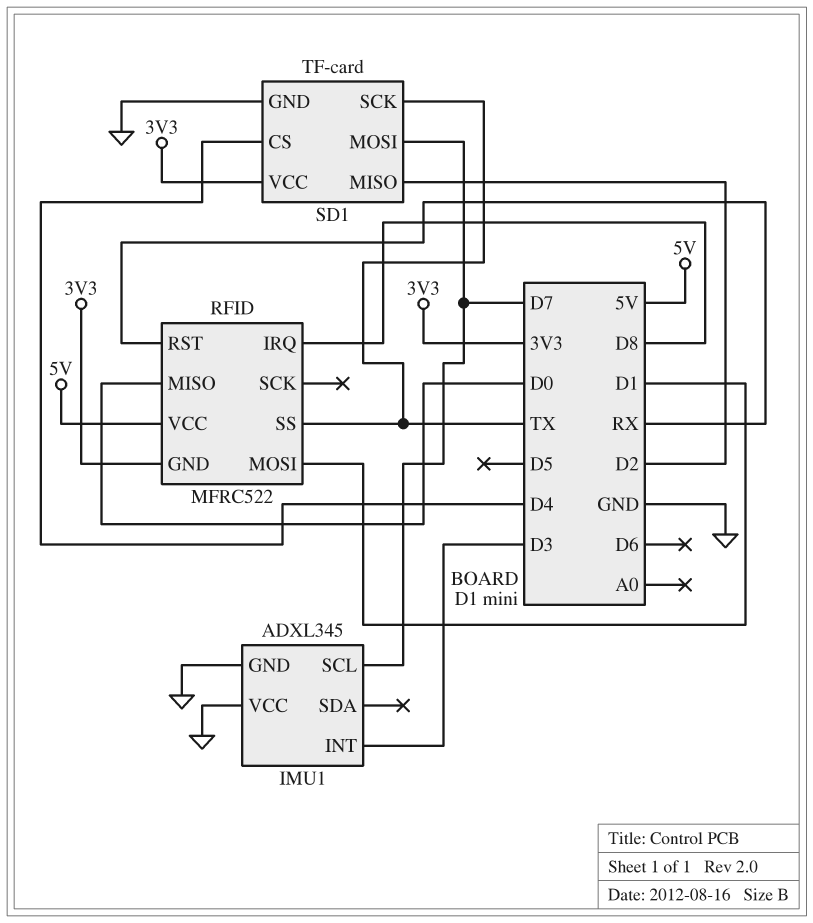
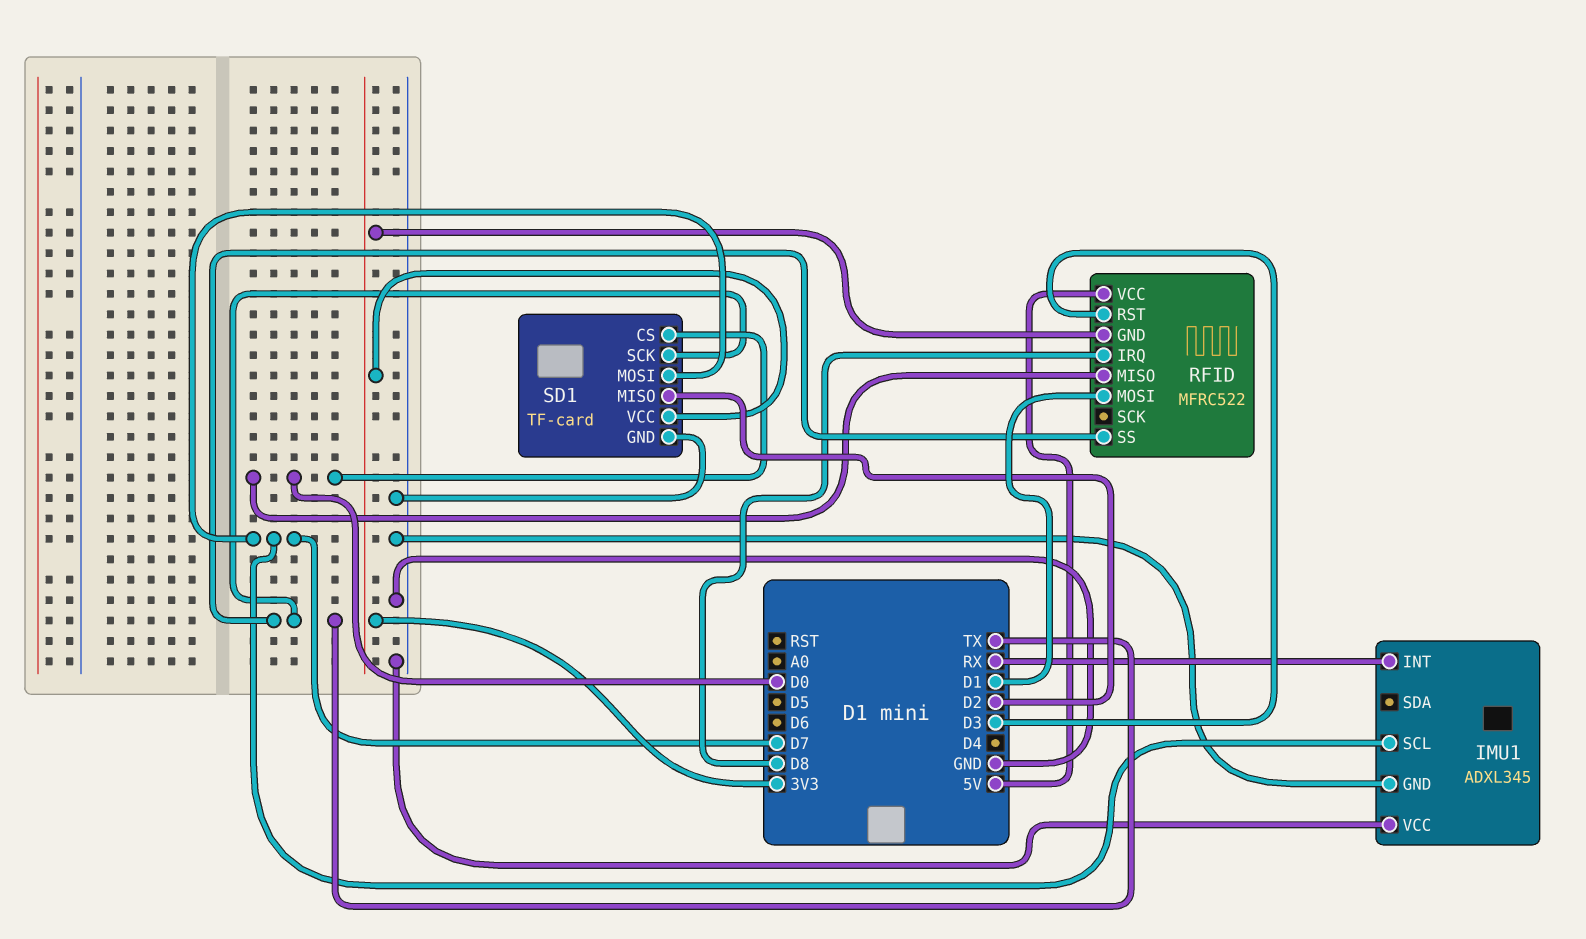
IMU1 pin INT: D3 -> RX
RFID pin RST: RX -> D3
SD1 pin CS: D4 -> D0

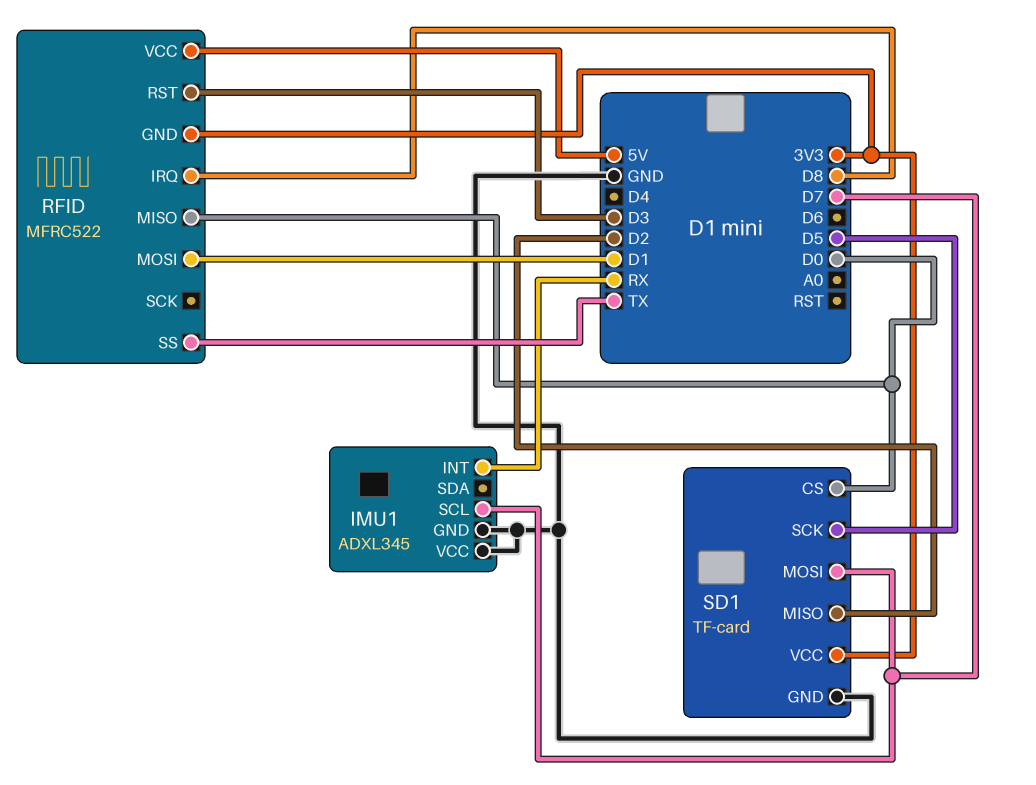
SD1 pin SCK: TX -> D5

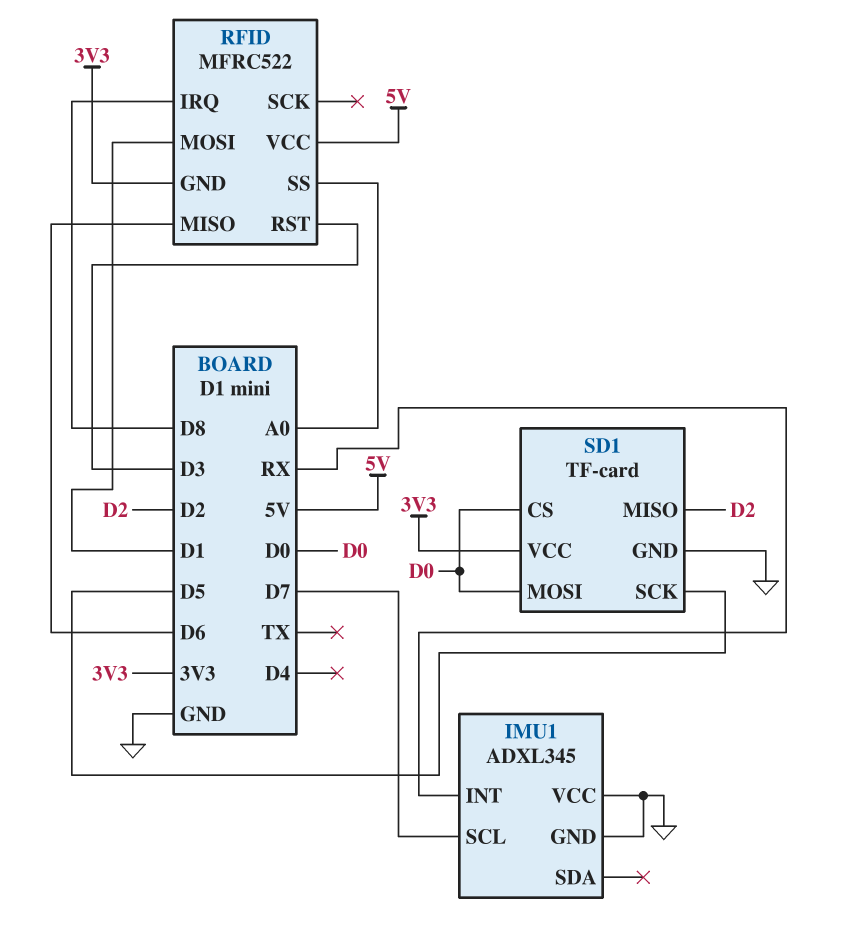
RFID pin MISO: D0 -> D6
RFID pin SS: TX -> A0
SD1 pin MOSI: D7 -> D0

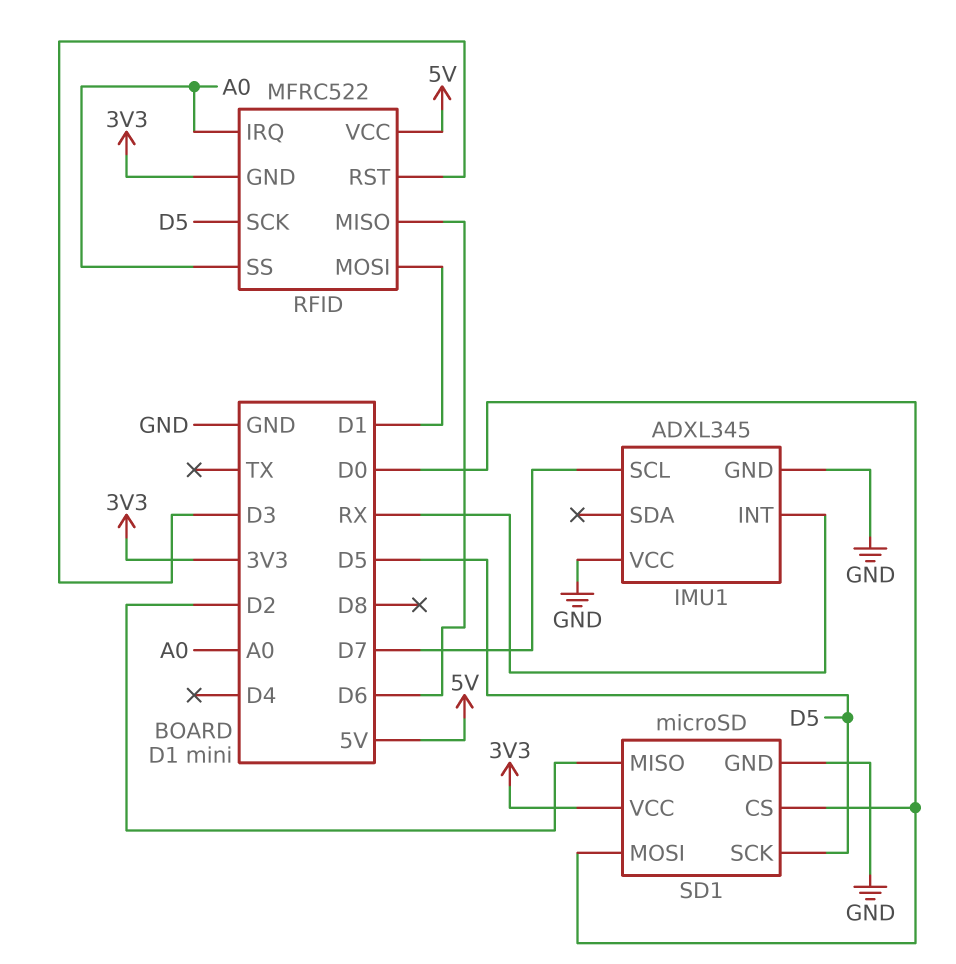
RFID pin IRQ: D8 -> A0
RFID pin SCK: none -> D5
SD1: TF-card -> microSD

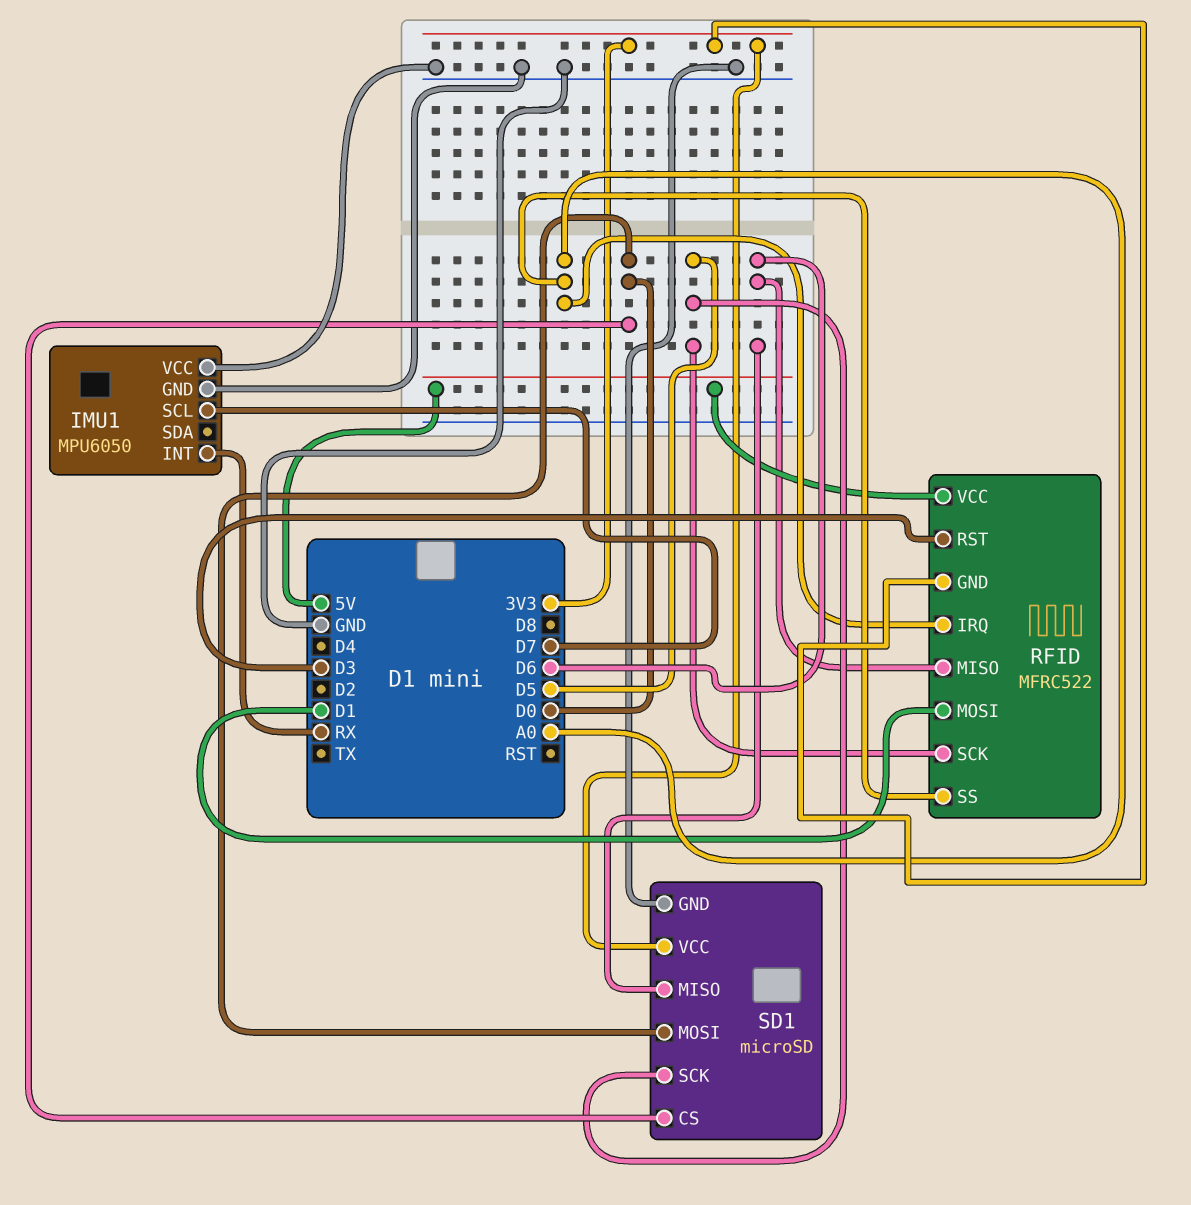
IMU1: ADXL345 -> MPU6050
SD1 pin MISO: D2 -> D6

